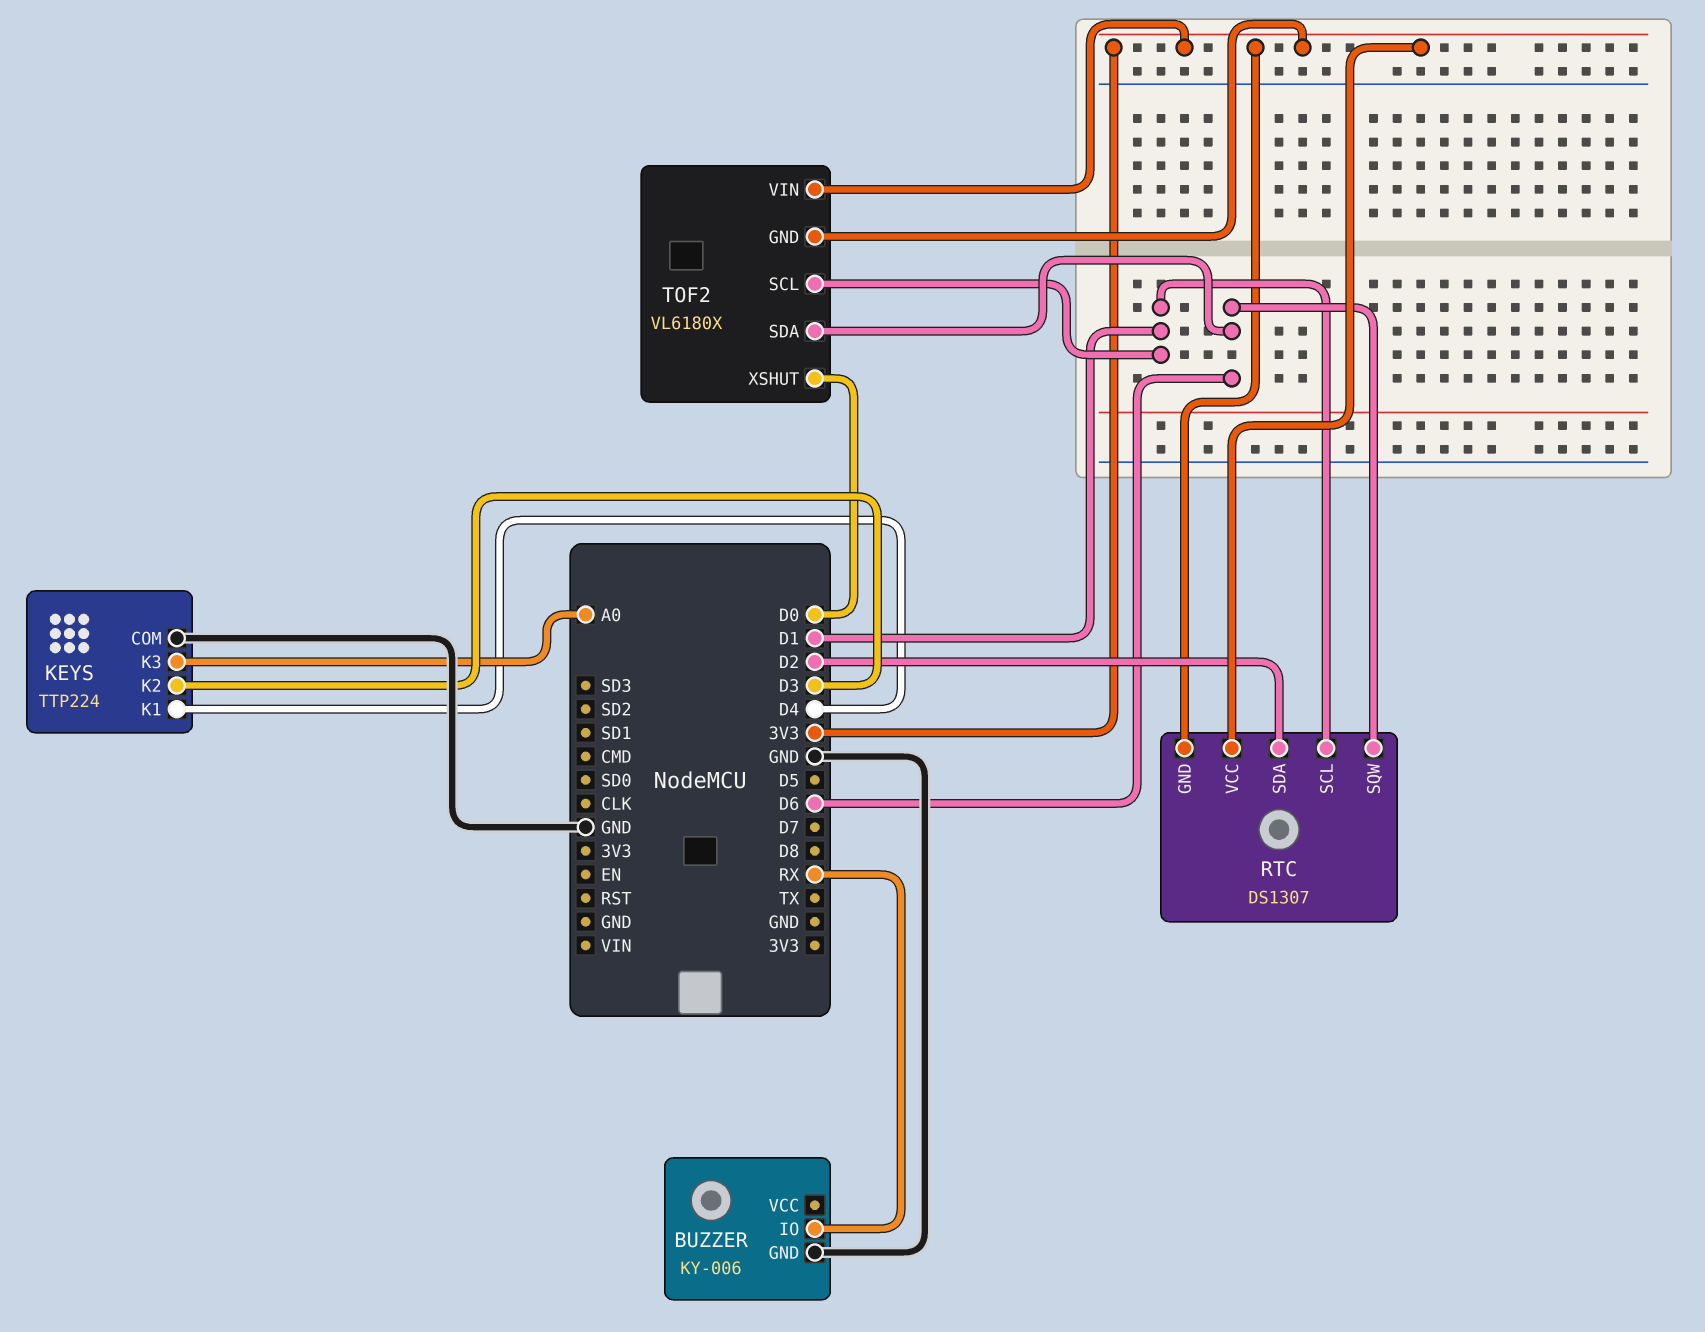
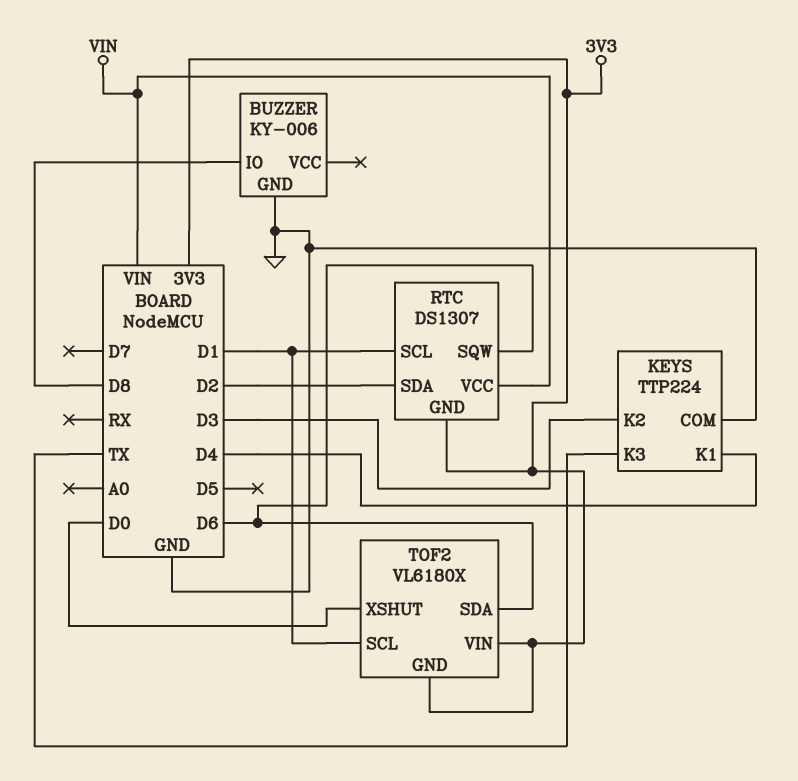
BUZZER pin IO: RX -> D8
KEYS pin K3: A0 -> TX
RTC pin VCC: 3V3 -> VIN

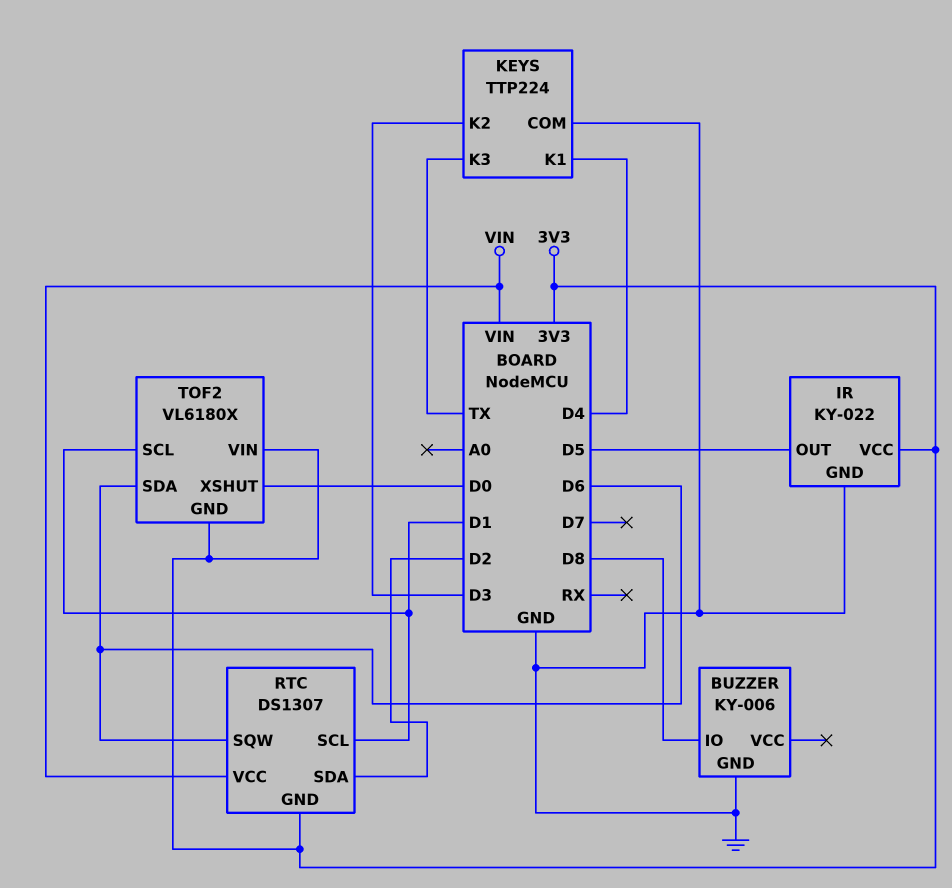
IR: none -> KY-022
IR pin GND: none -> GND
IR pin OUT: none -> D5
IR pin VCC: none -> 3V3

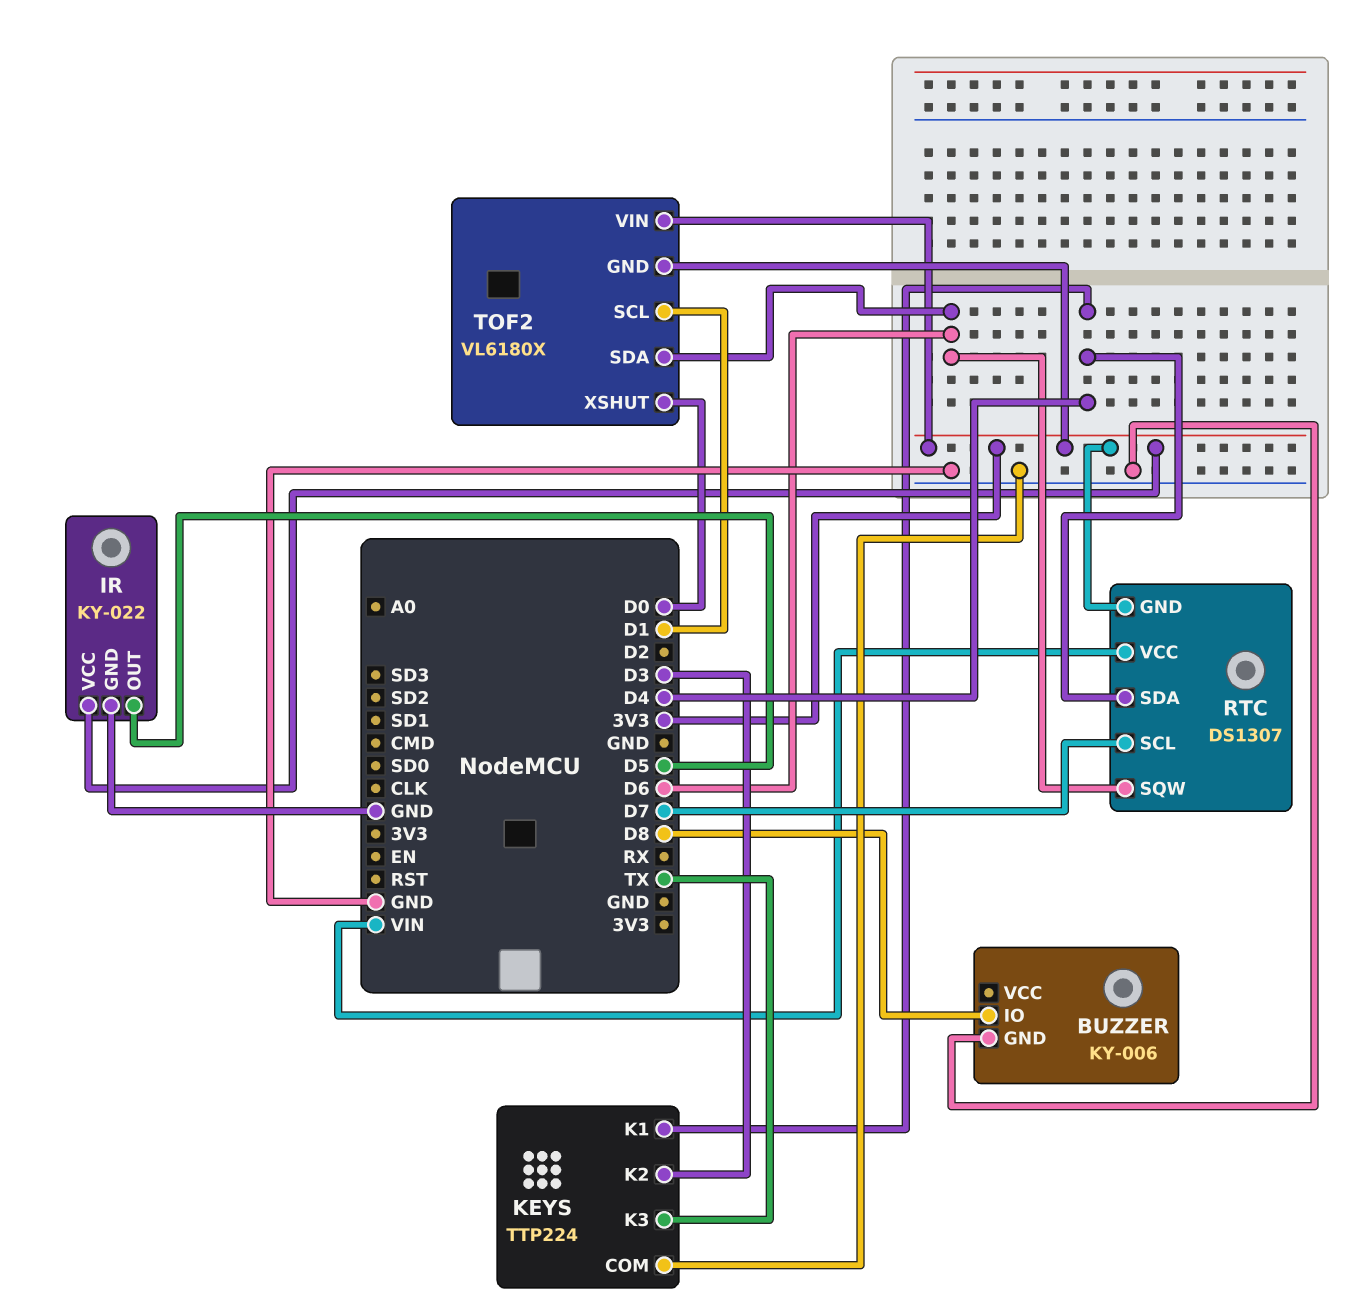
RTC pin SCL: D1 -> D7
RTC pin SDA: D2 -> D4

